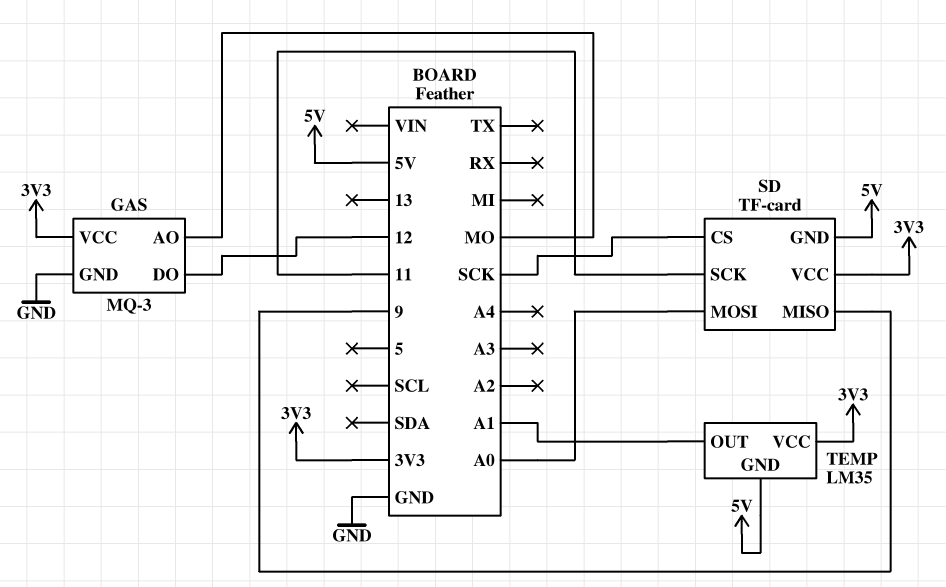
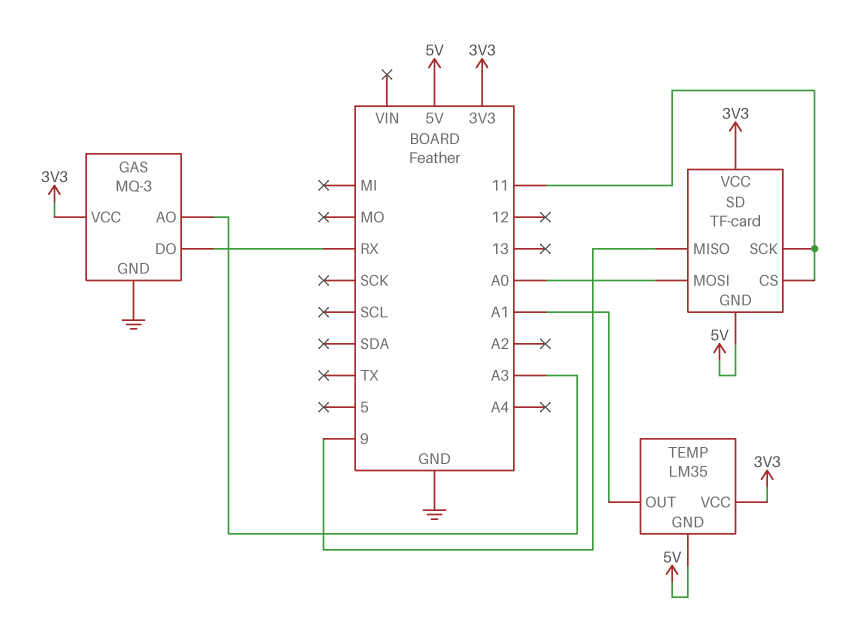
GAS pin AO: MO -> A3
GAS pin DO: 12 -> RX
SD pin CS: SCK -> 11

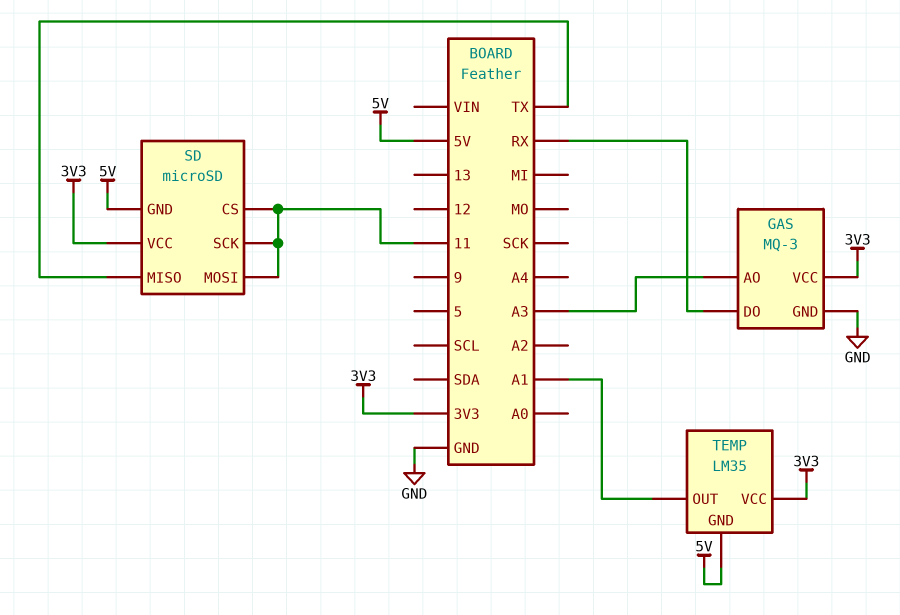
SD: TF-card -> microSD
SD pin MISO: 9 -> TX
SD pin MOSI: A0 -> 11

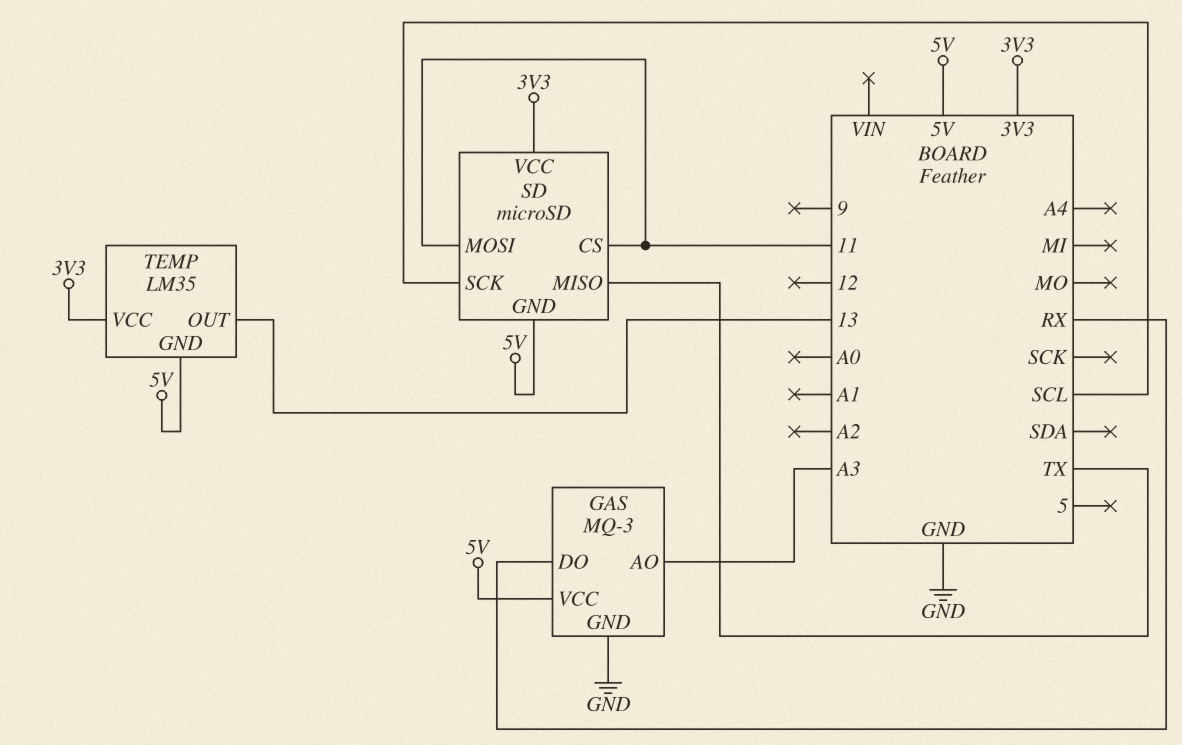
GAS pin VCC: 3V3 -> 5V
SD pin SCK: 11 -> SCL
TEMP pin OUT: A1 -> 13

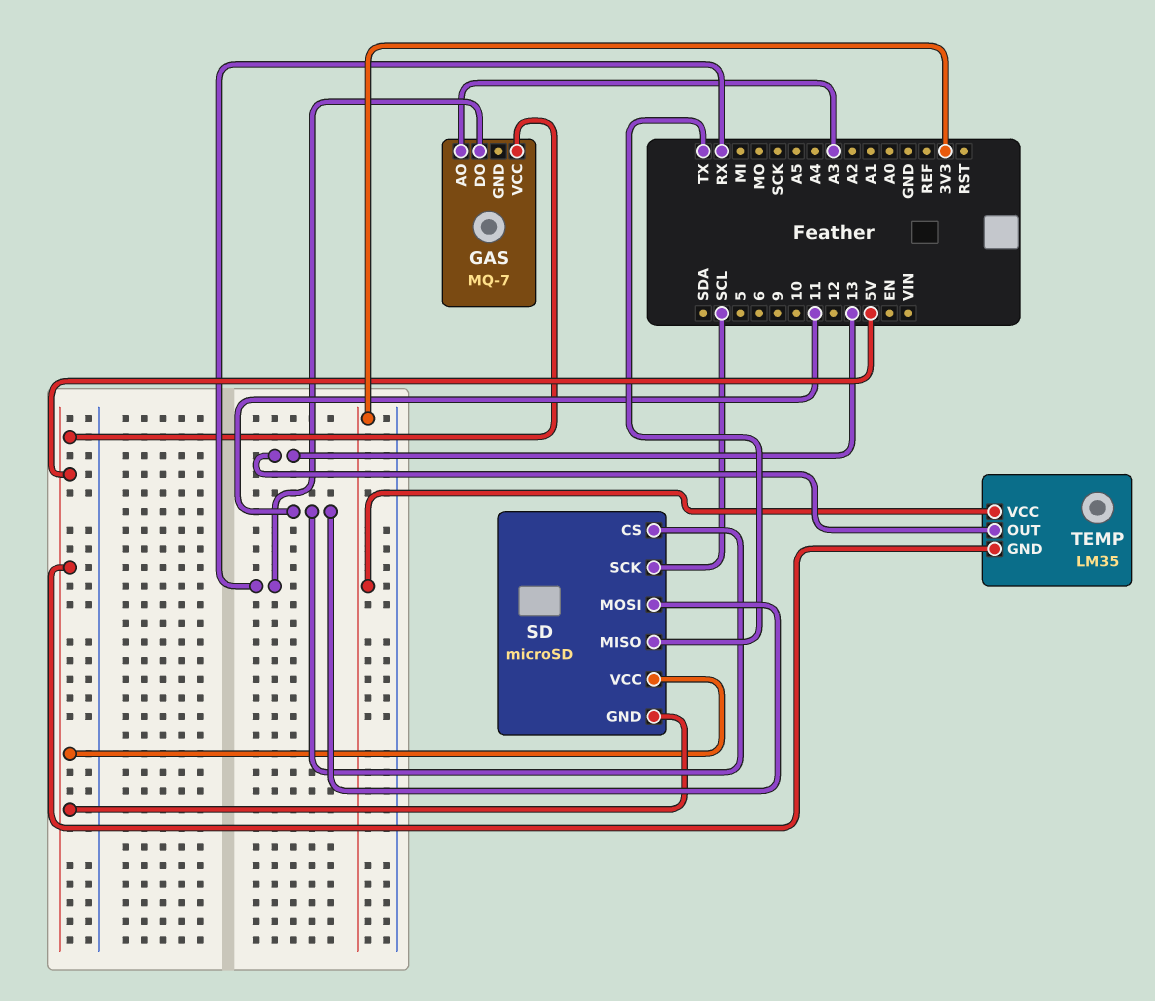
GAS: MQ-3 -> MQ-7
GAS pin GND: GND -> none
SD pin VCC: 3V3 -> 5V

